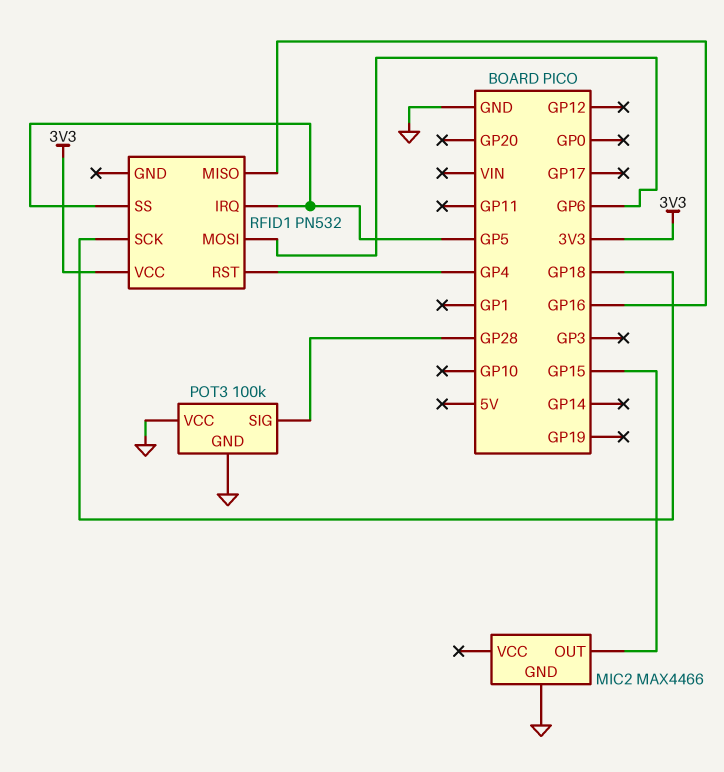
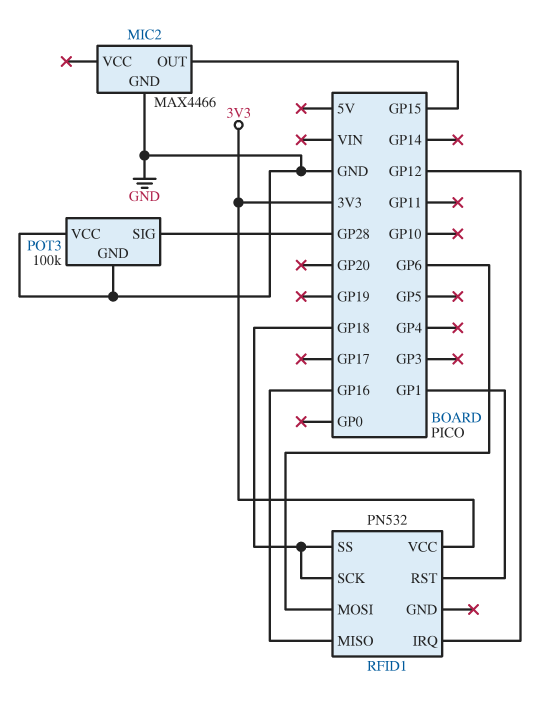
RFID1 pin IRQ: GP5 -> GP12
RFID1 pin RST: GP4 -> GP1
RFID1 pin SS: GP5 -> GP18

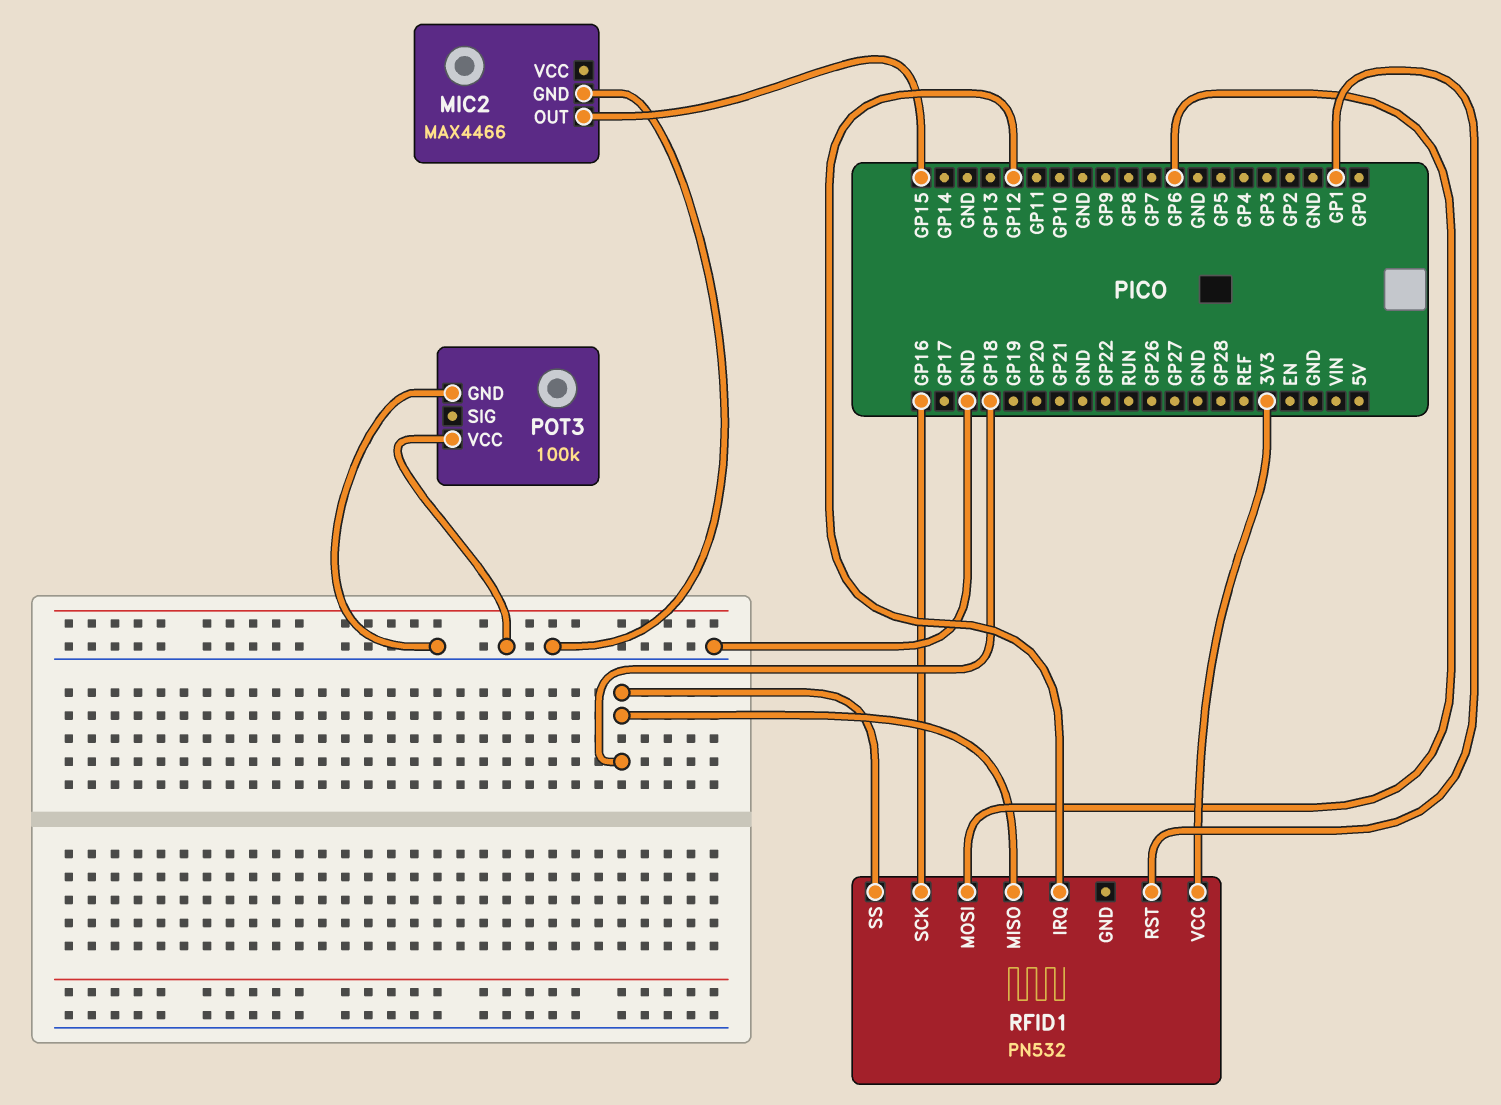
POT3 pin SIG: GP28 -> none
RFID1 pin MISO: GP16 -> GP18
RFID1 pin SCK: GP18 -> GP16

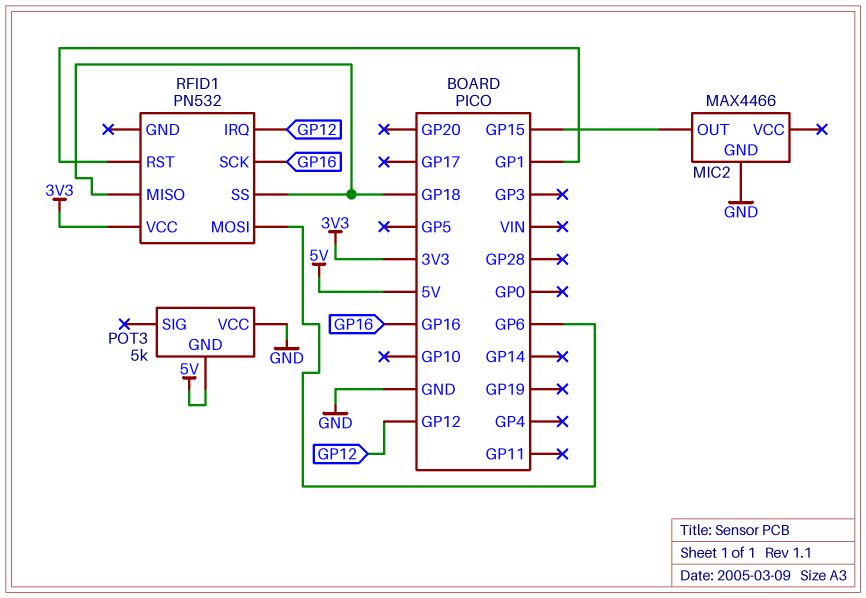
POT3: 100k -> 5k
POT3 pin GND: GND -> 5V

